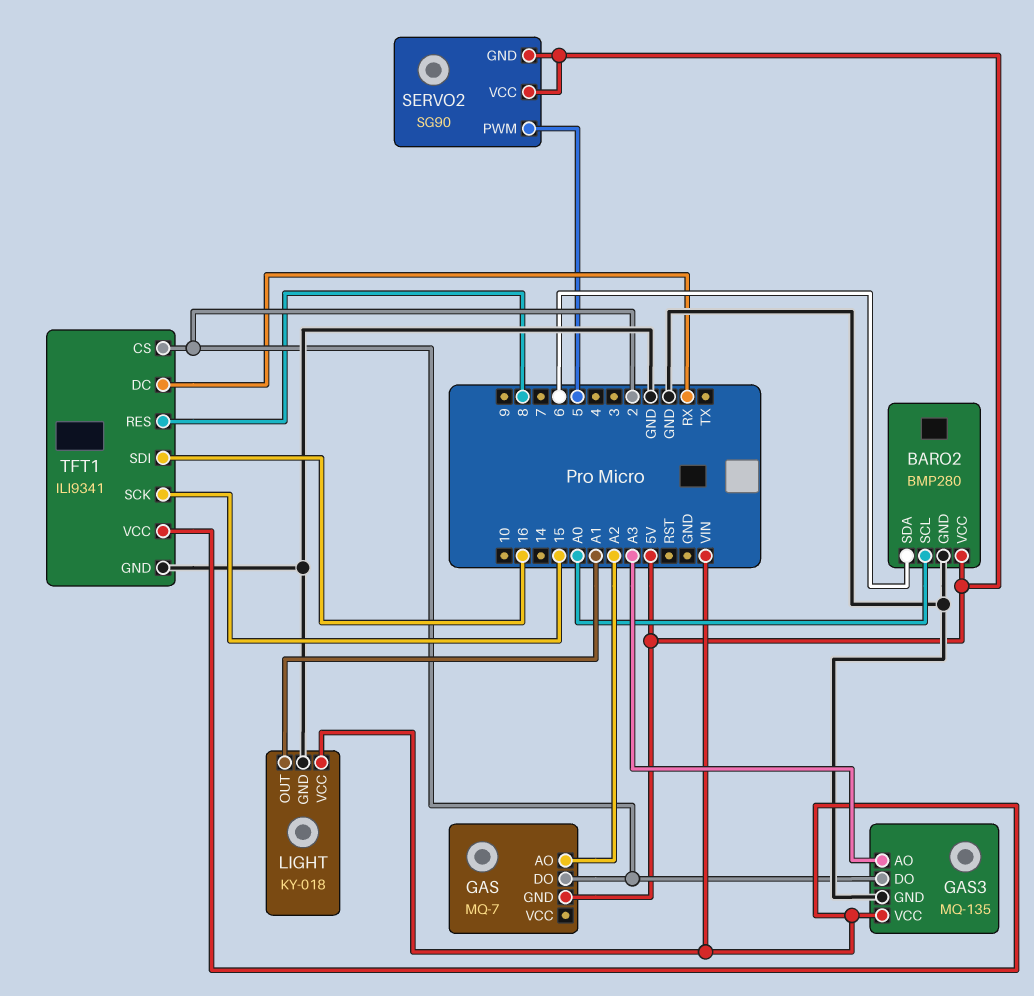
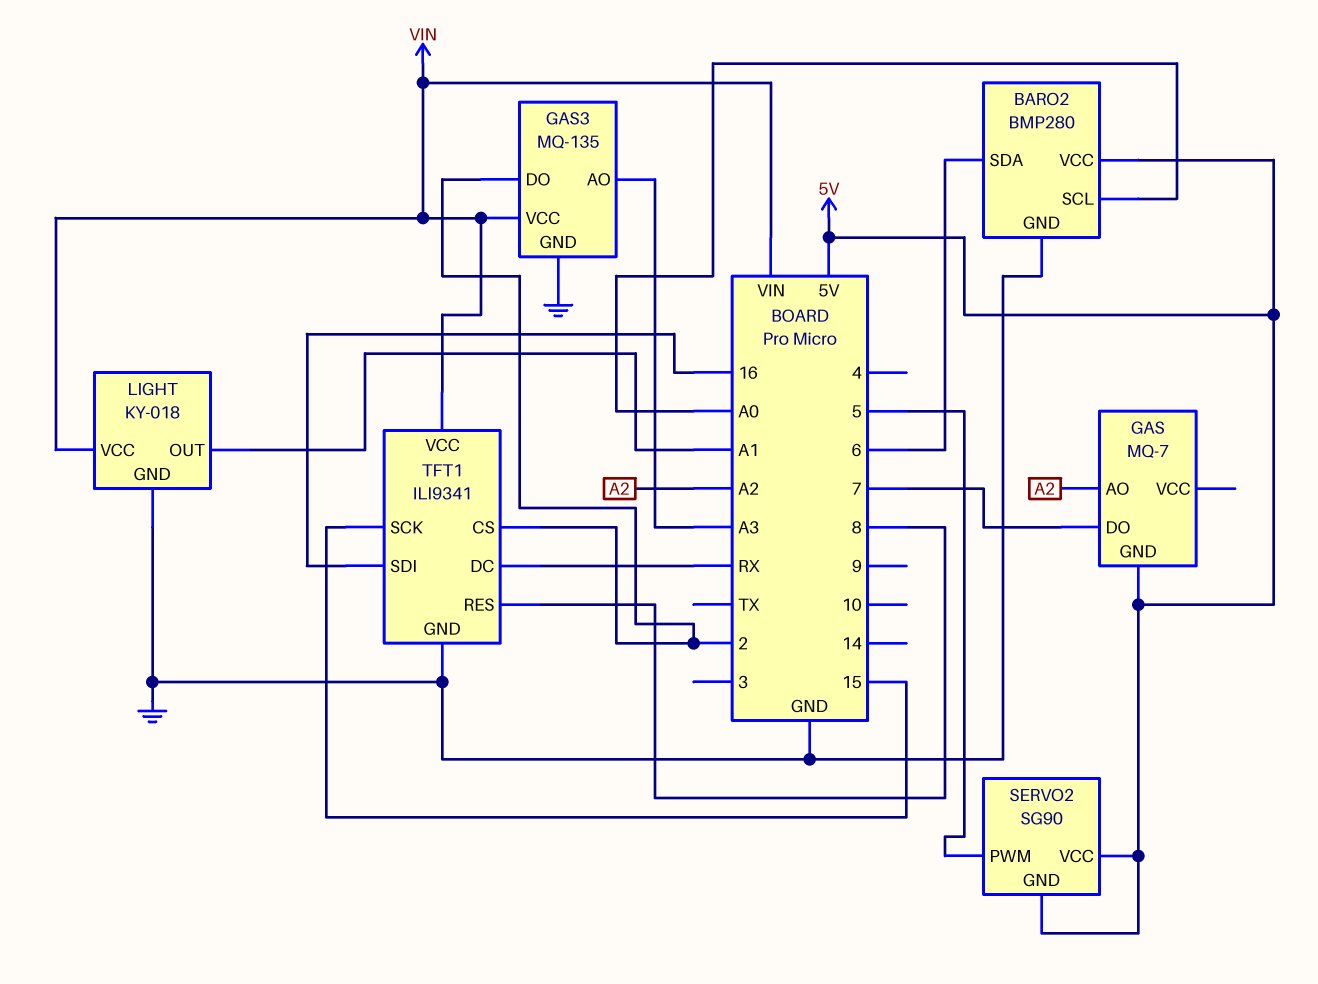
GAS pin DO: 2 -> 7

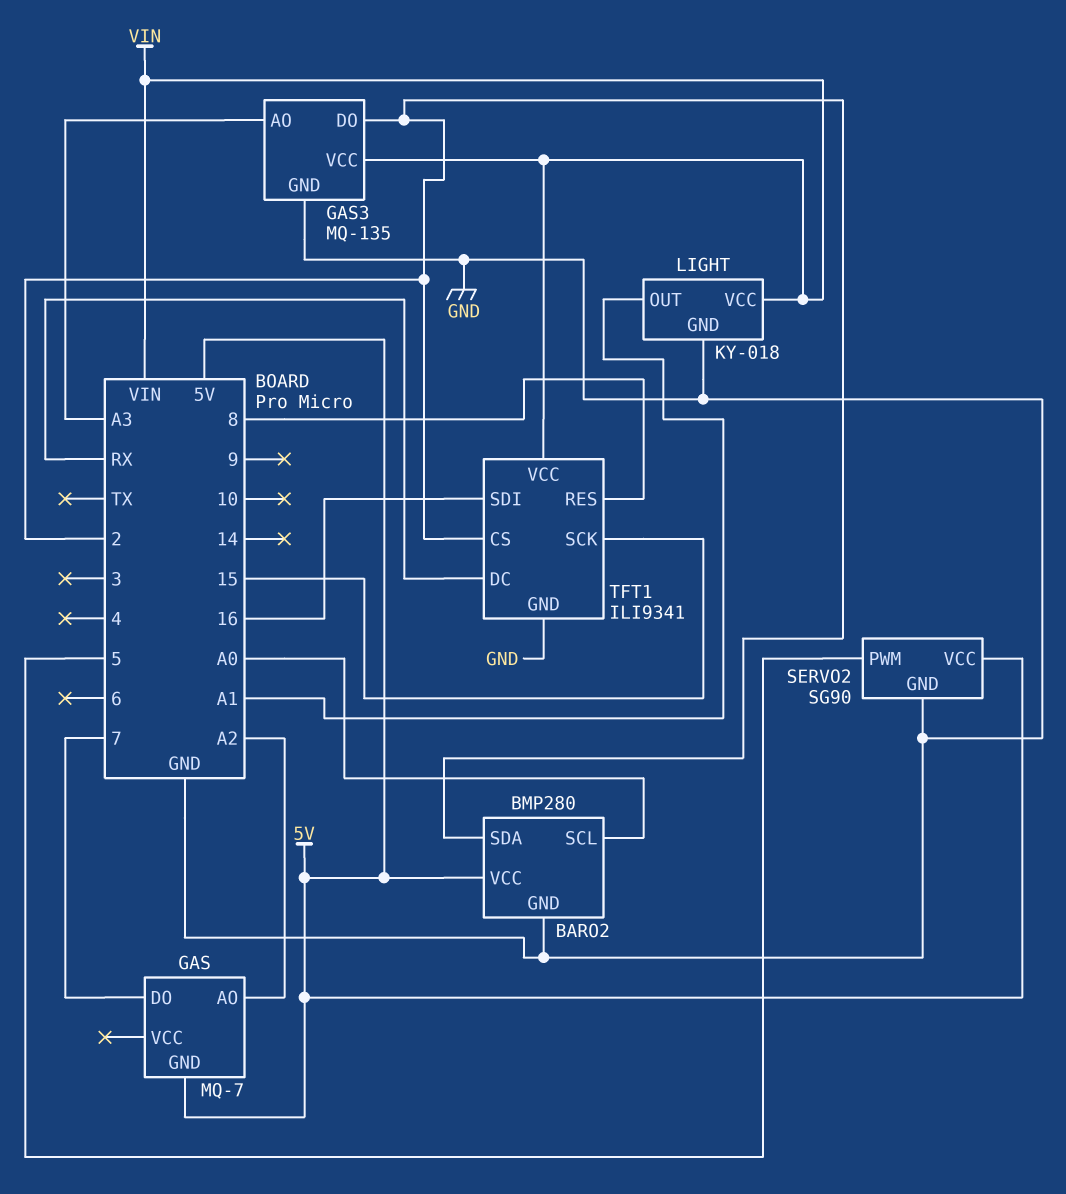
BARO2 pin SDA: 6 -> 2
SERVO2 pin GND: 5V -> GND

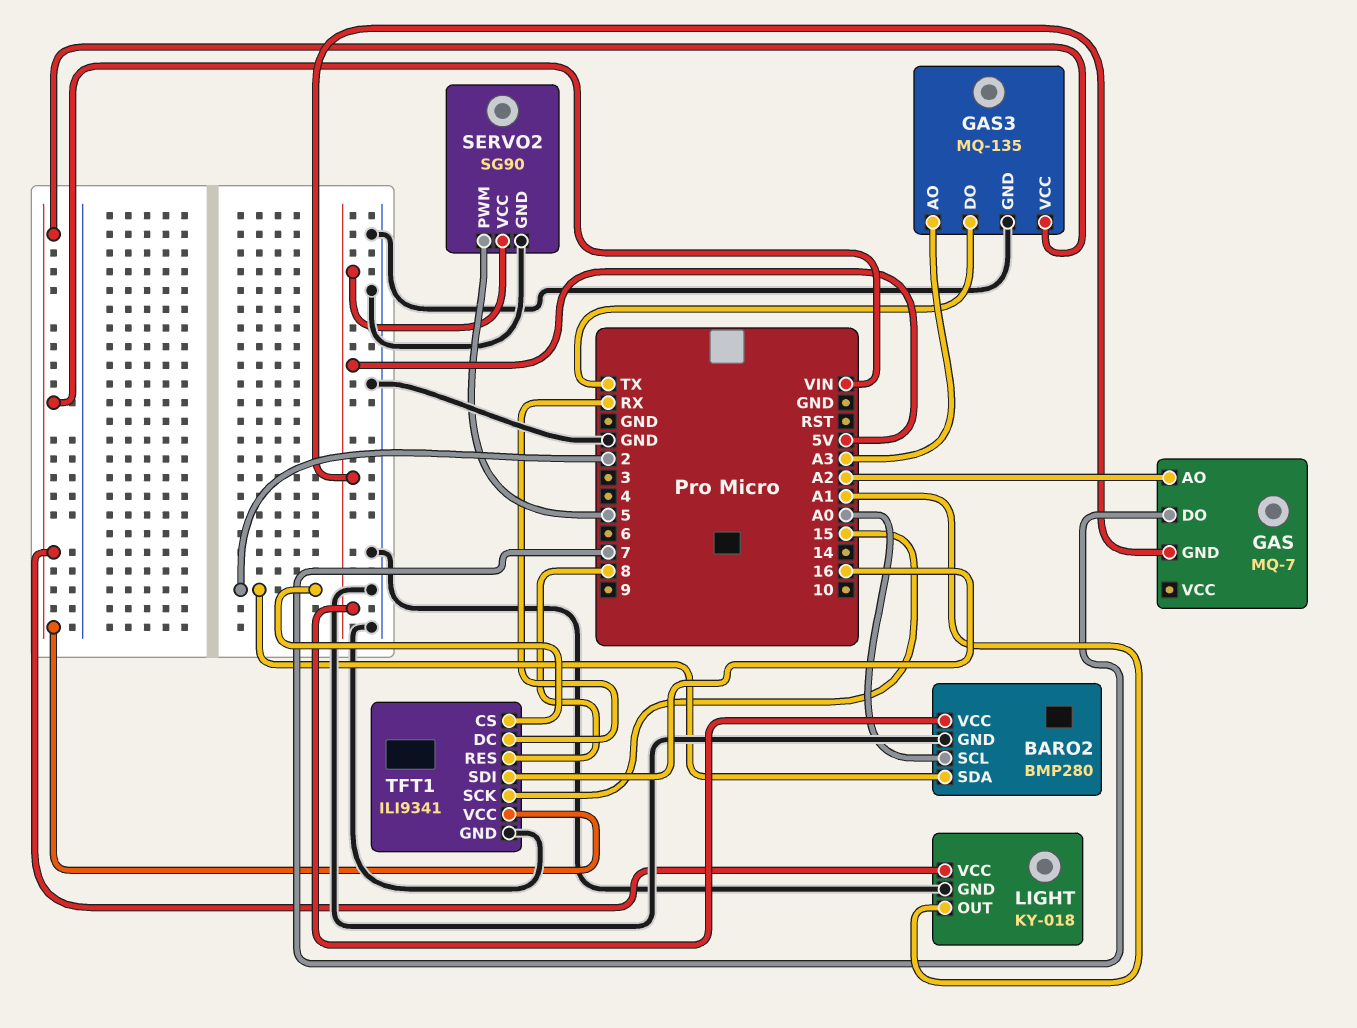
GAS3 pin DO: 2 -> TX

